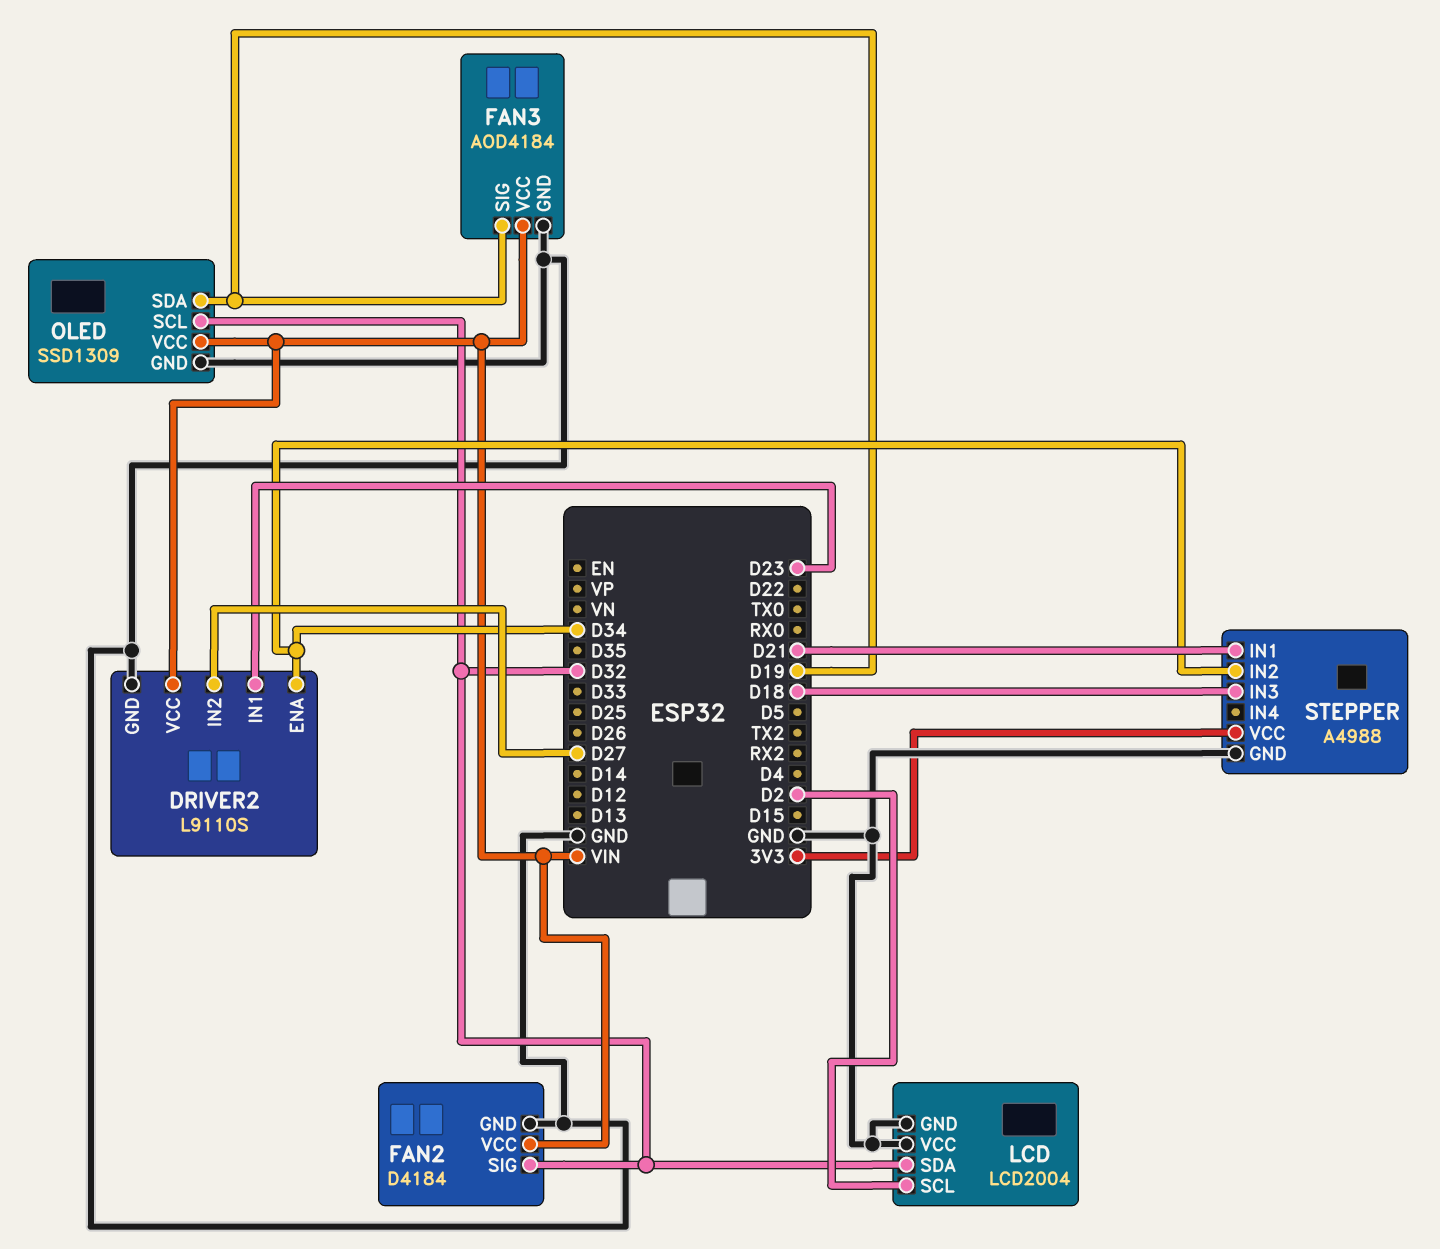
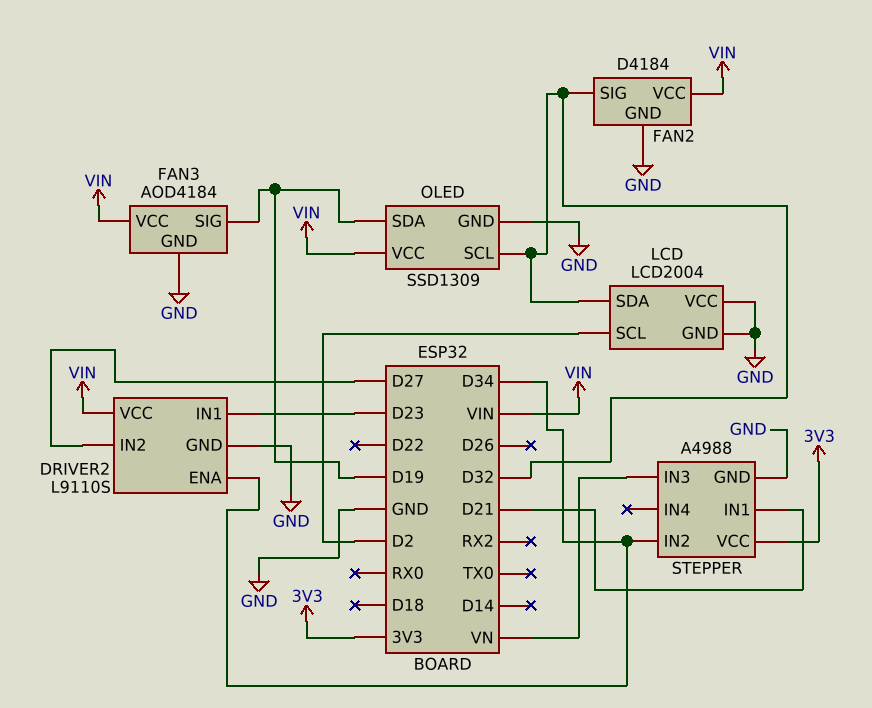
STEPPER pin IN3: D18 -> VN

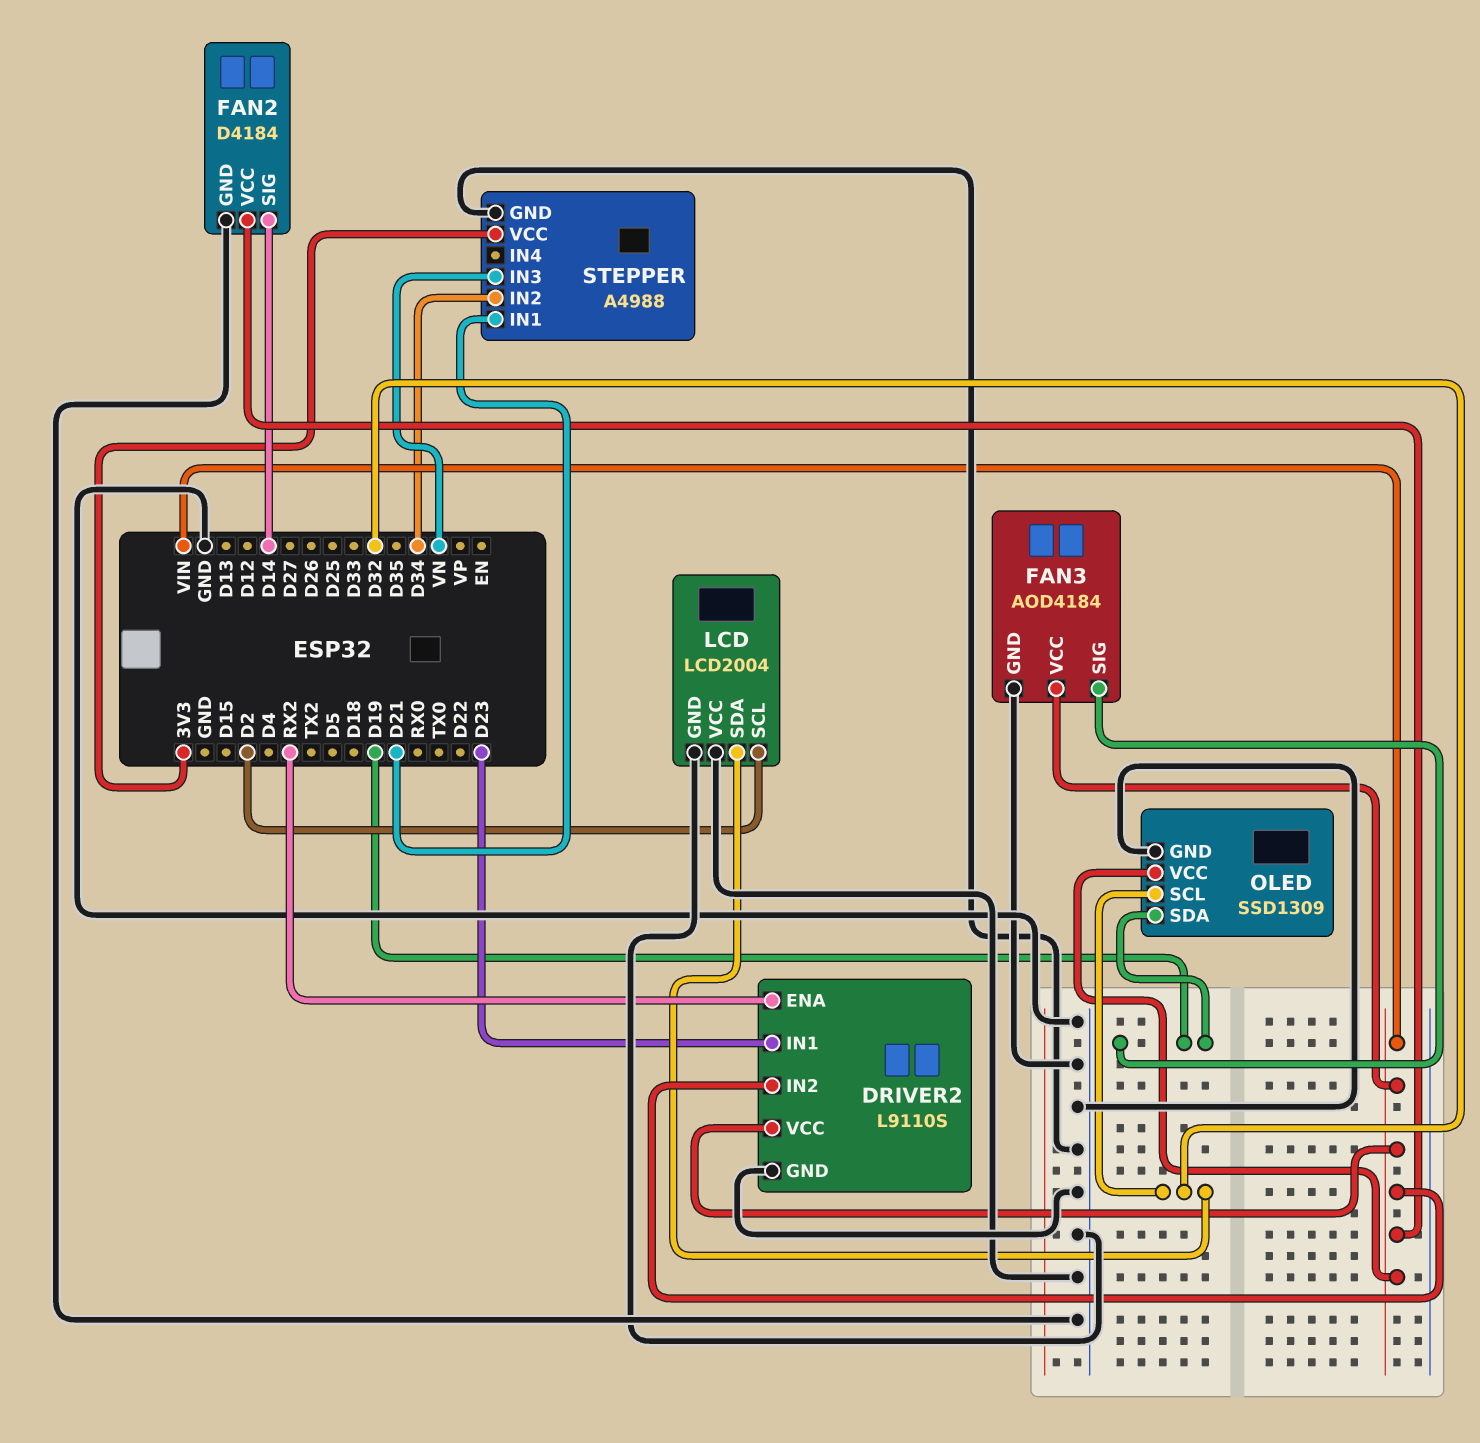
DRIVER2 pin ENA: D34 -> RX2
DRIVER2 pin IN2: D27 -> VIN
FAN2 pin SIG: D32 -> D14

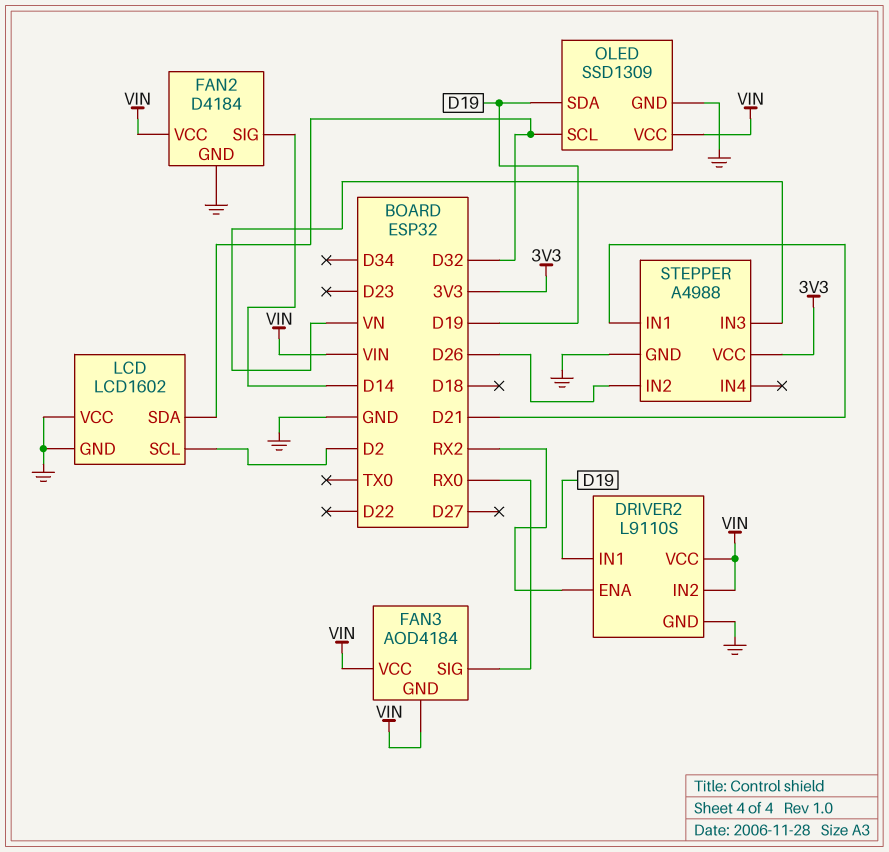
DRIVER2 pin IN1: D23 -> D19
FAN3 pin GND: GND -> VIN
FAN3 pin SIG: D19 -> RX0
LCD: LCD2004 -> LCD1602
STEPPER pin IN2: D34 -> D26

